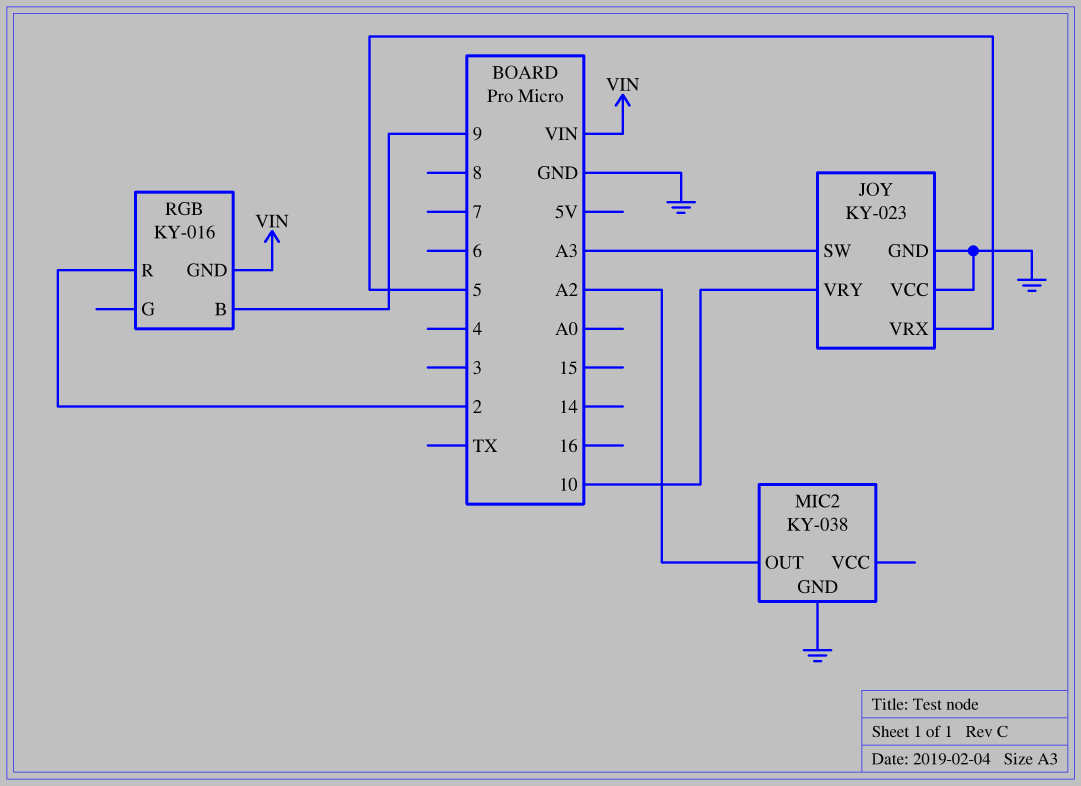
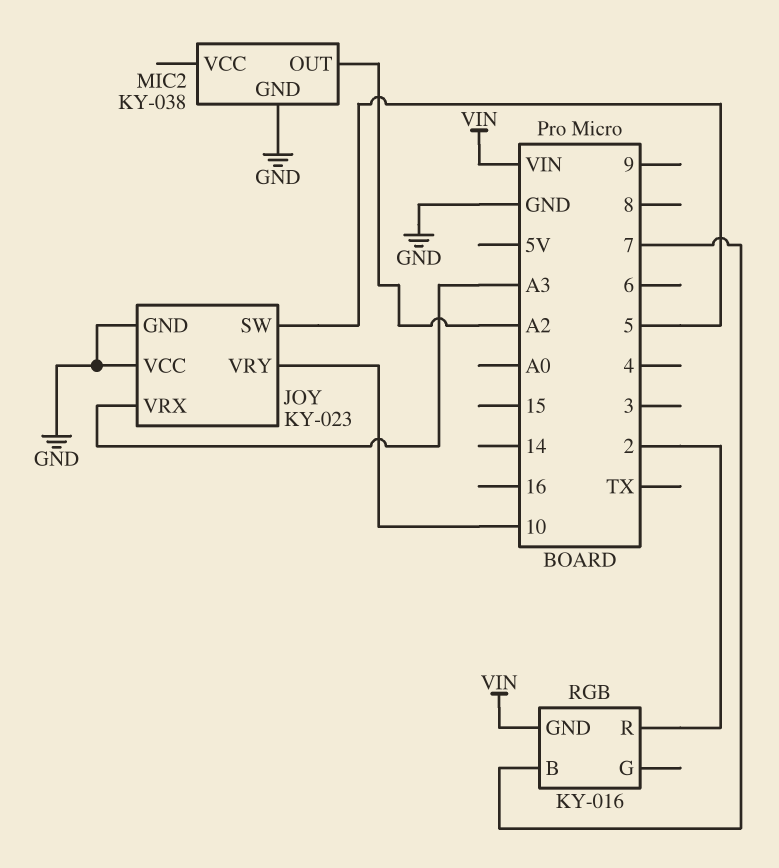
JOY pin SW: A3 -> 5
JOY pin VRX: 5 -> A3
RGB pin B: 9 -> 7

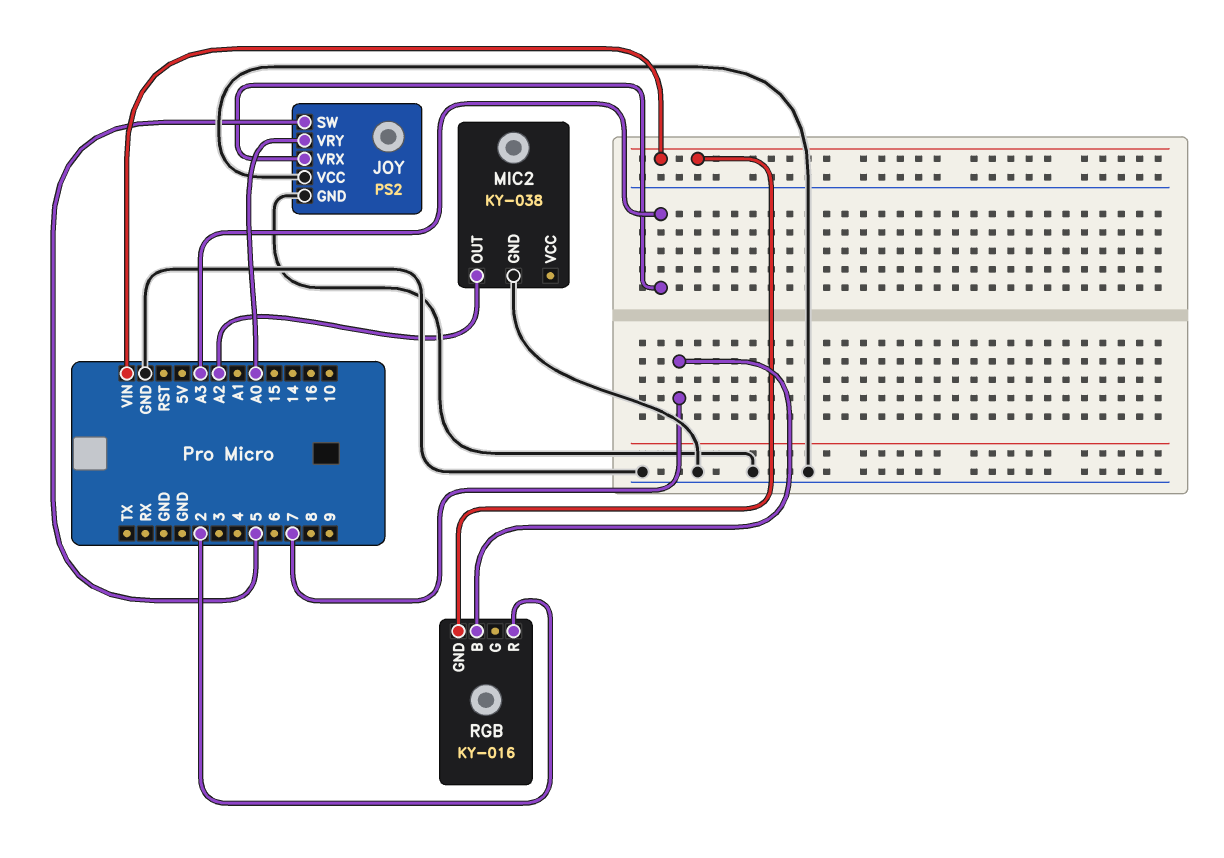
JOY: KY-023 -> PS2
JOY pin VRY: 10 -> A0

